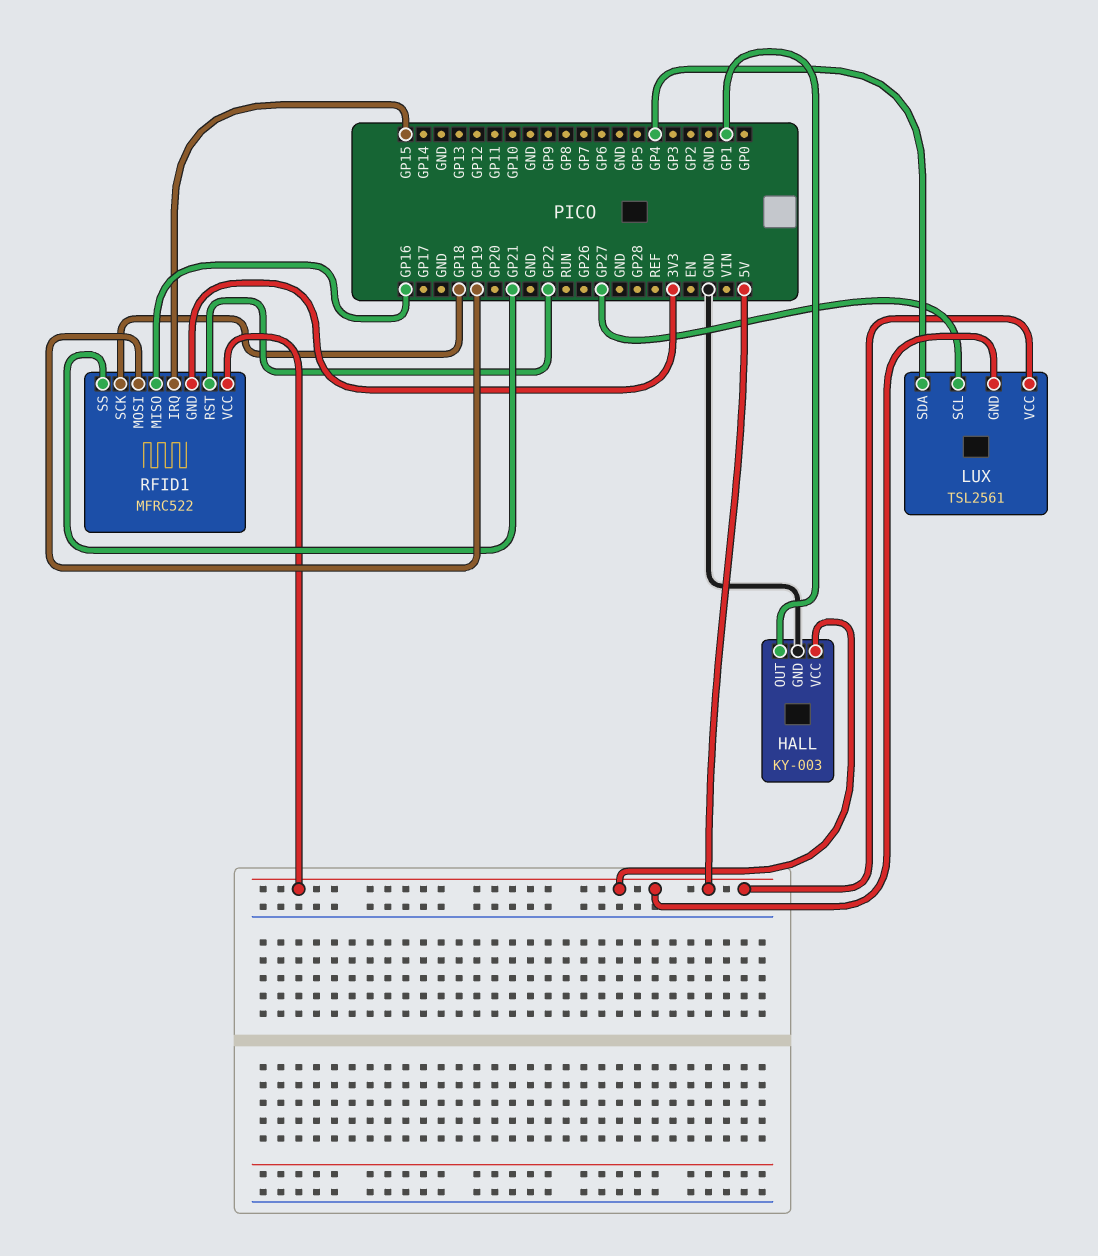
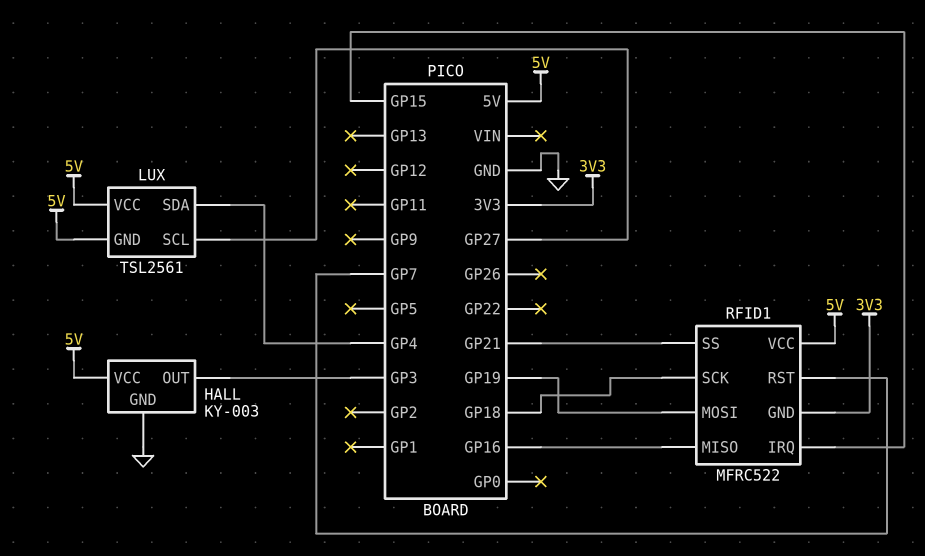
HALL pin OUT: GP1 -> GP3
RFID1 pin RST: GP22 -> GP7

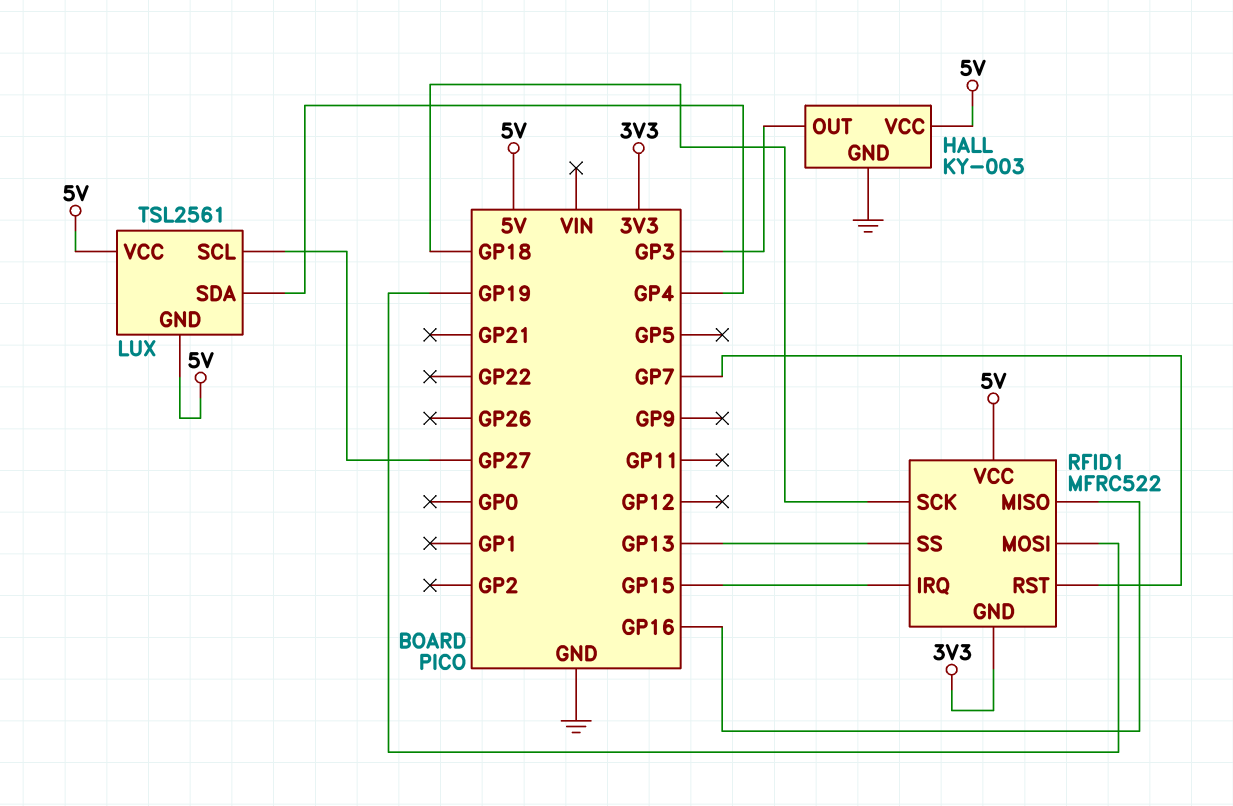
RFID1 pin SS: GP21 -> GP13

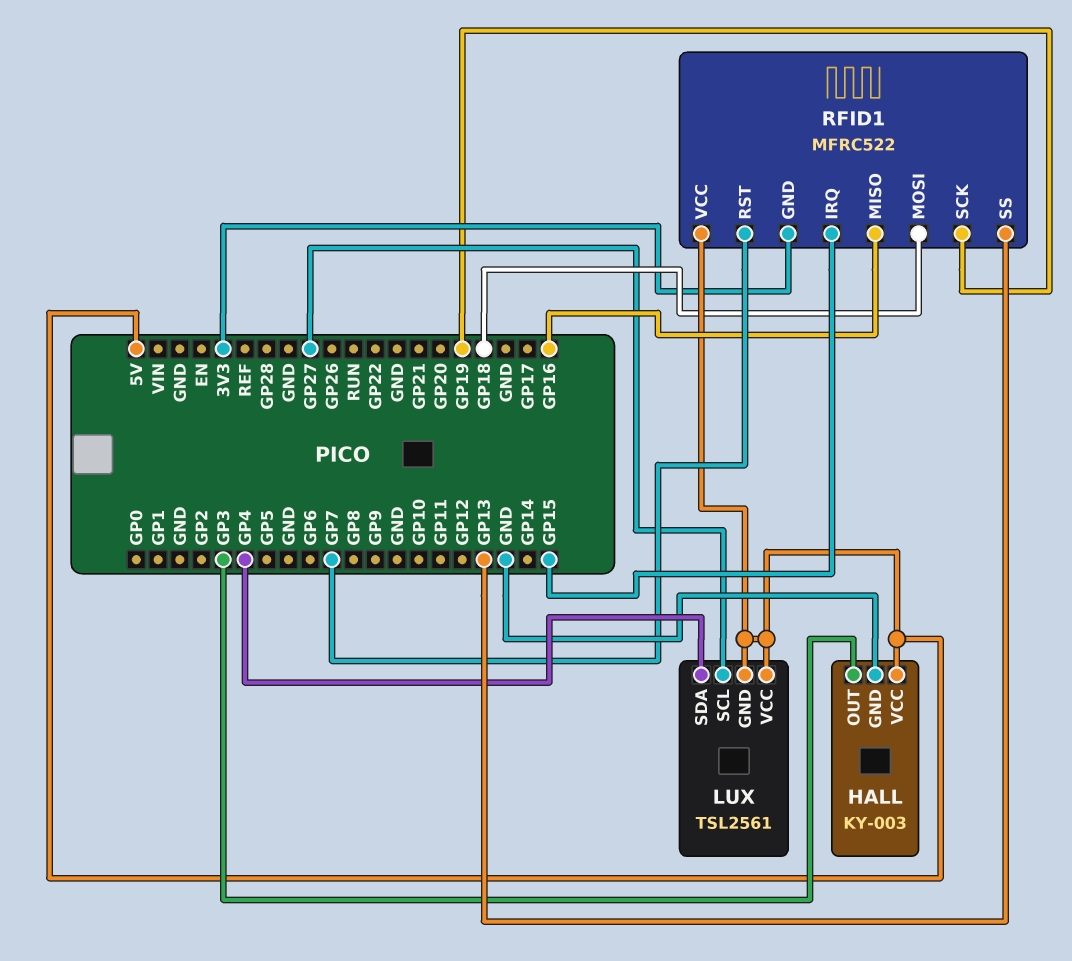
RFID1 pin MOSI: GP19 -> GP18
RFID1 pin SCK: GP18 -> GP19

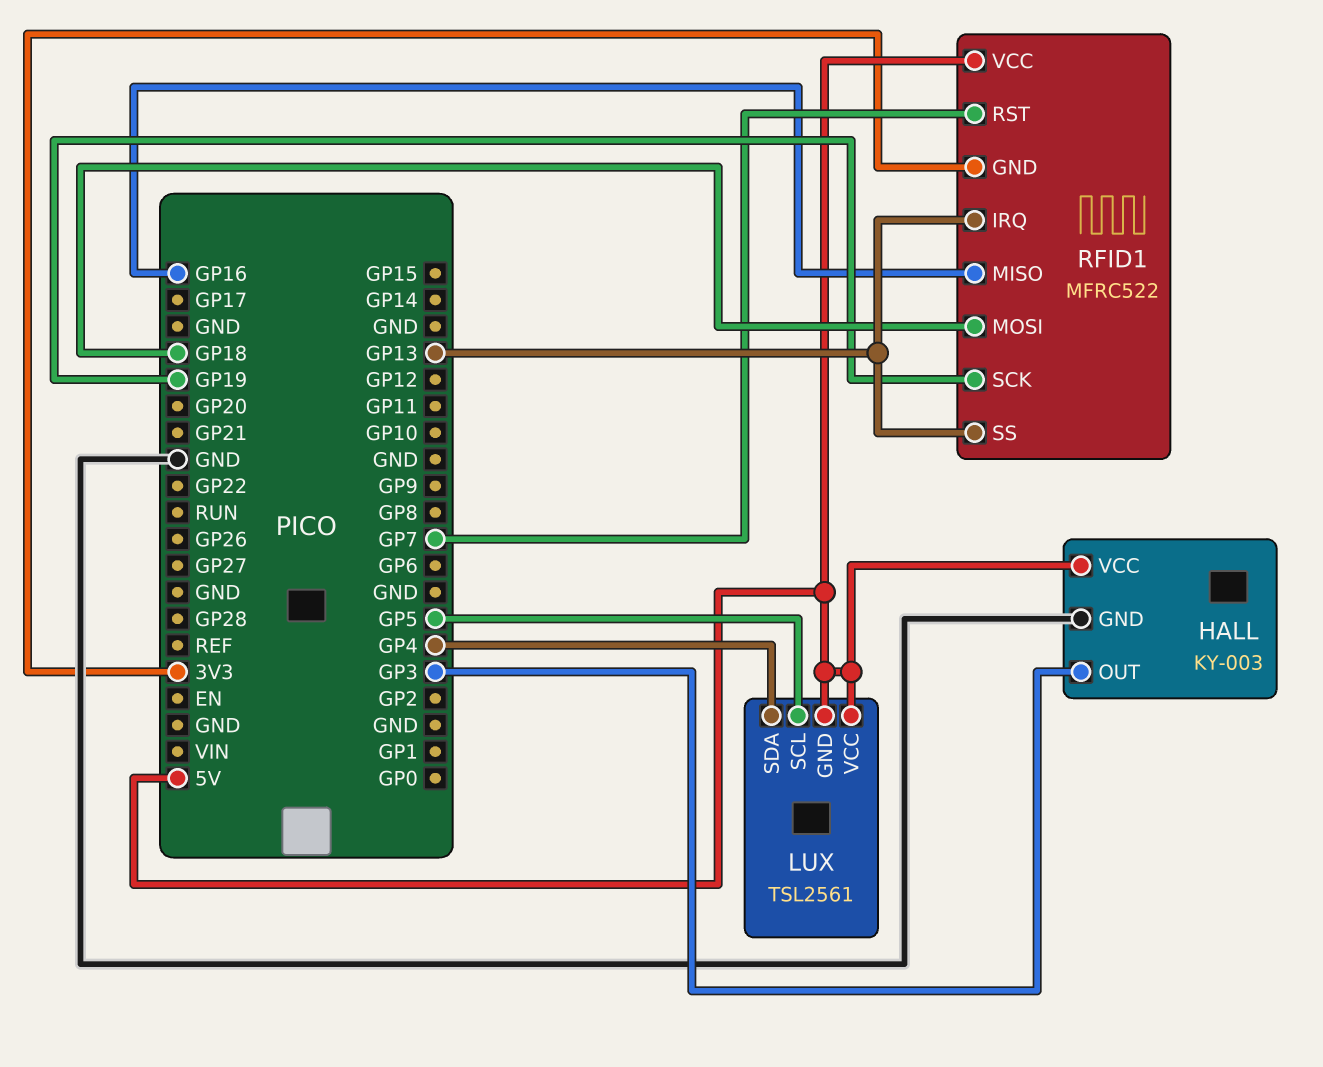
LUX pin SCL: GP27 -> GP5
RFID1 pin IRQ: GP15 -> GP13

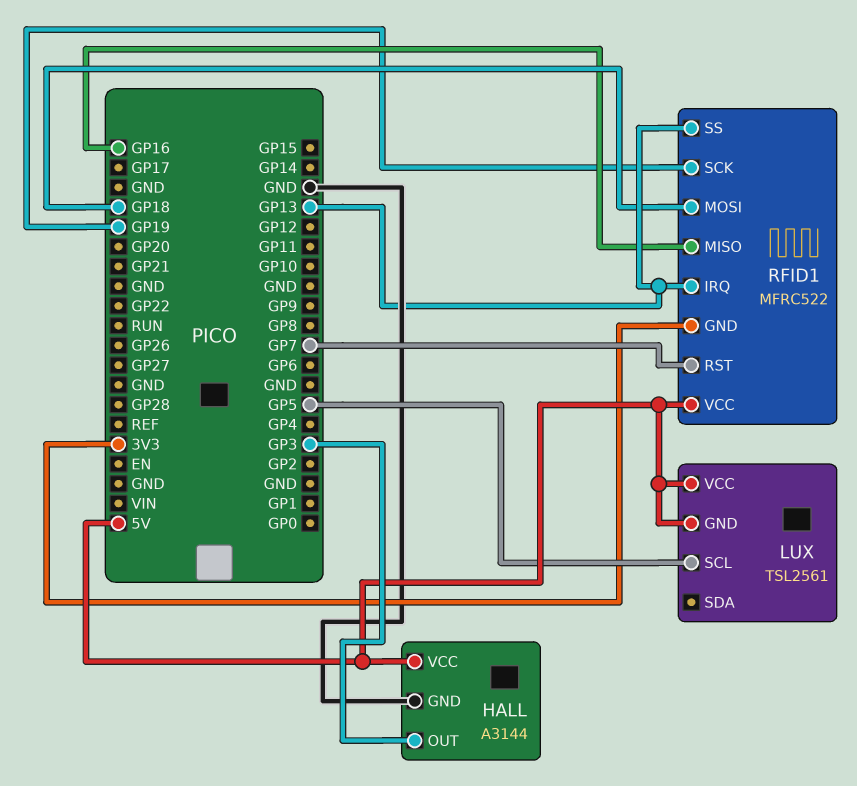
HALL: KY-003 -> A3144
LUX pin SDA: GP4 -> none

